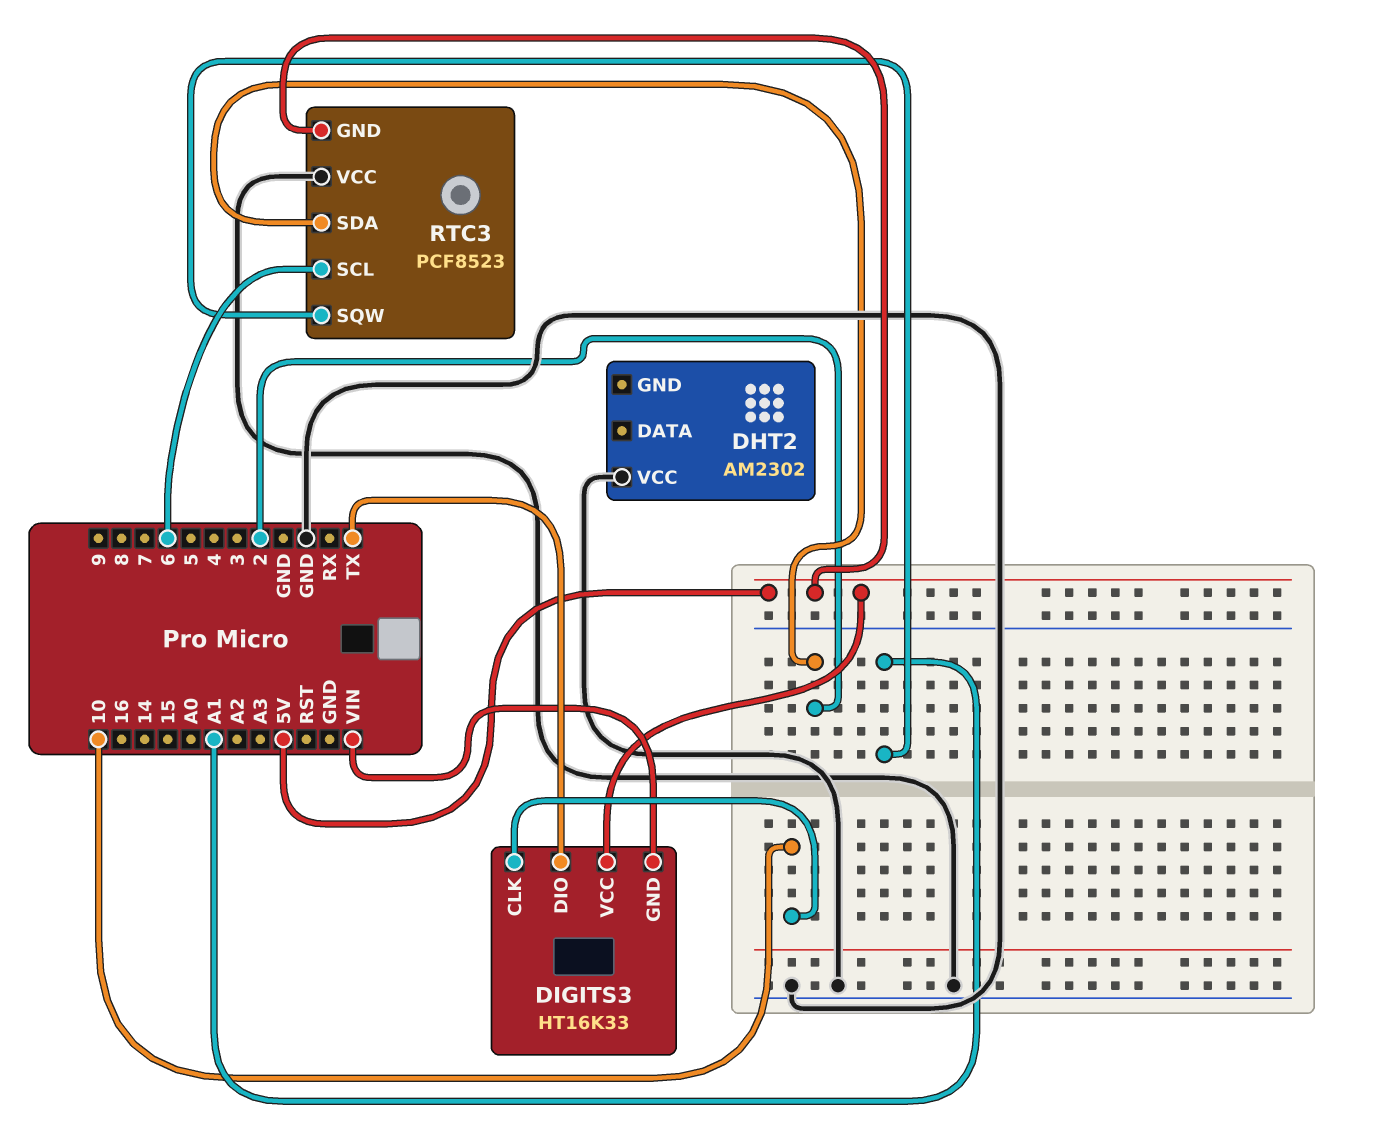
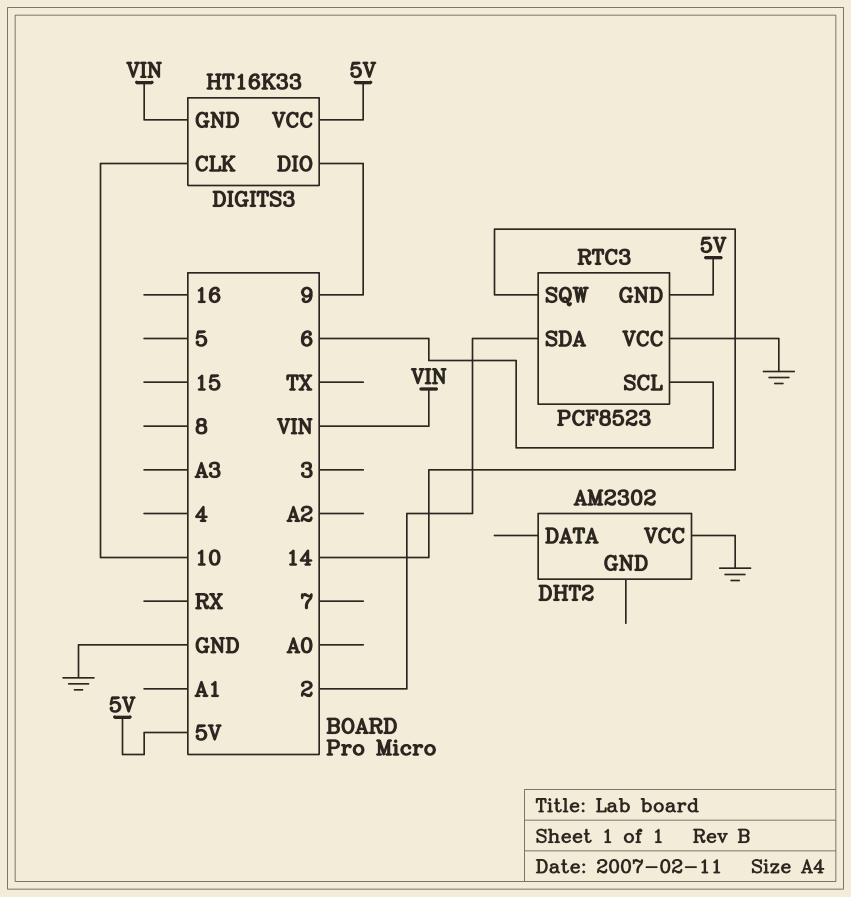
DIGITS3 pin DIO: TX -> 9
RTC3 pin SQW: A1 -> 14

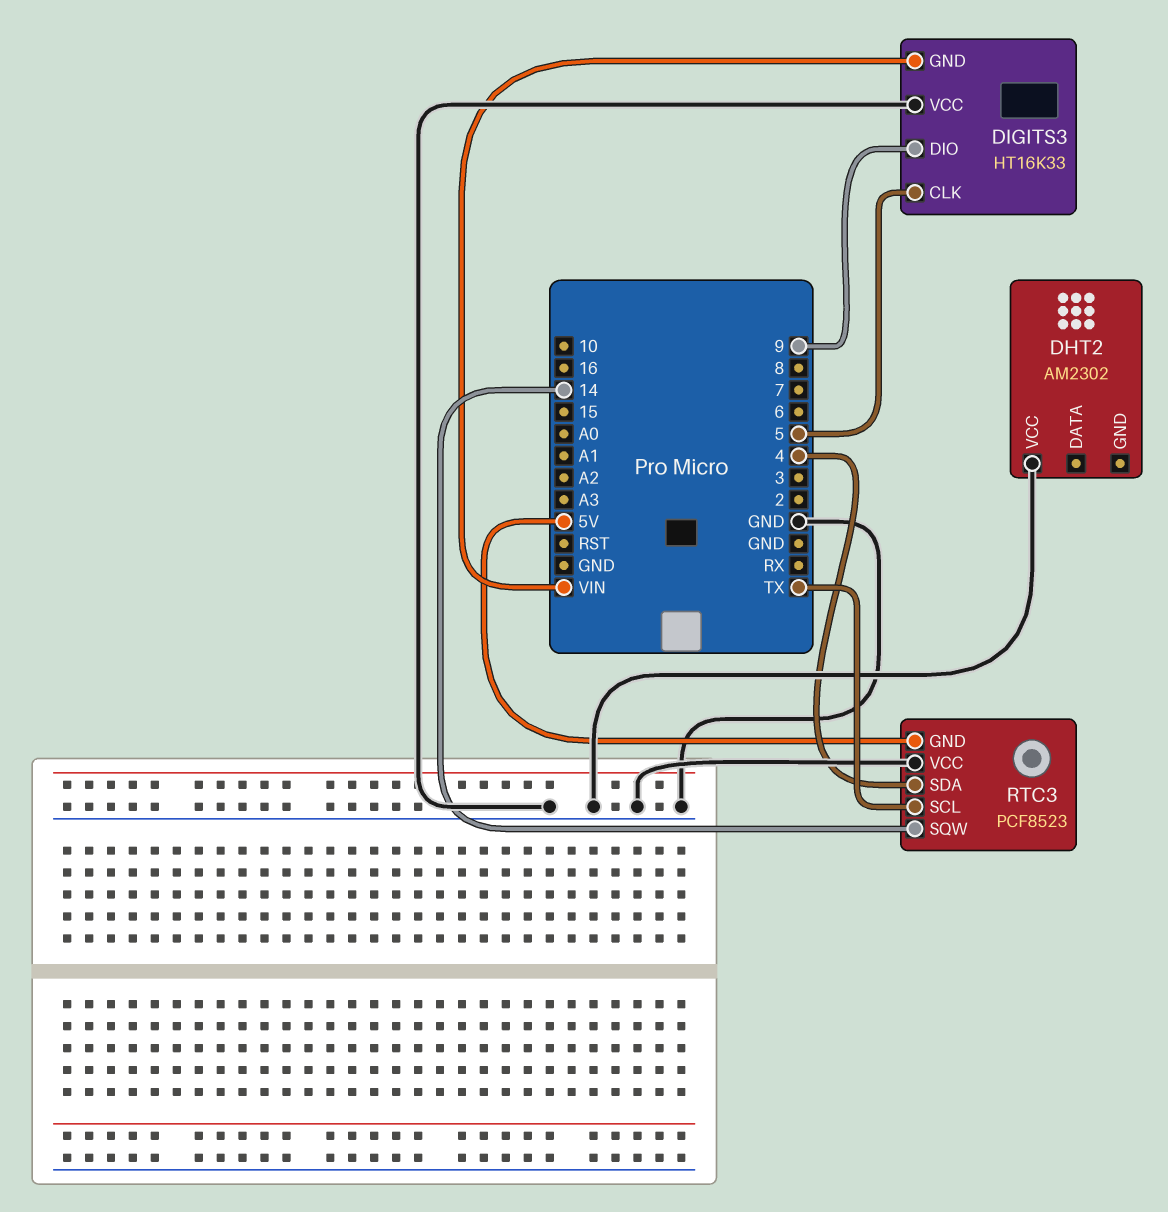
DIGITS3 pin CLK: 10 -> 5
DIGITS3 pin VCC: 5V -> GND
RTC3 pin SCL: 6 -> TX
RTC3 pin SDA: 2 -> 4

